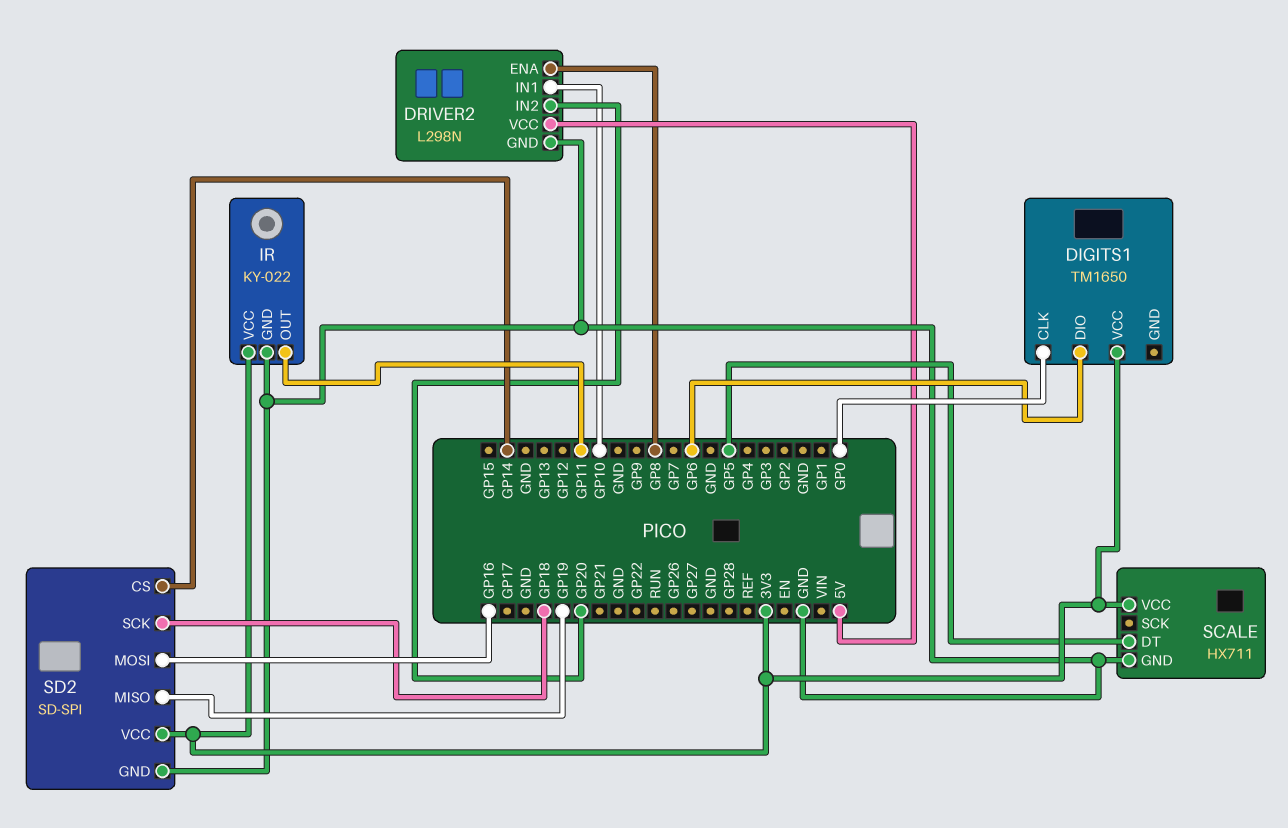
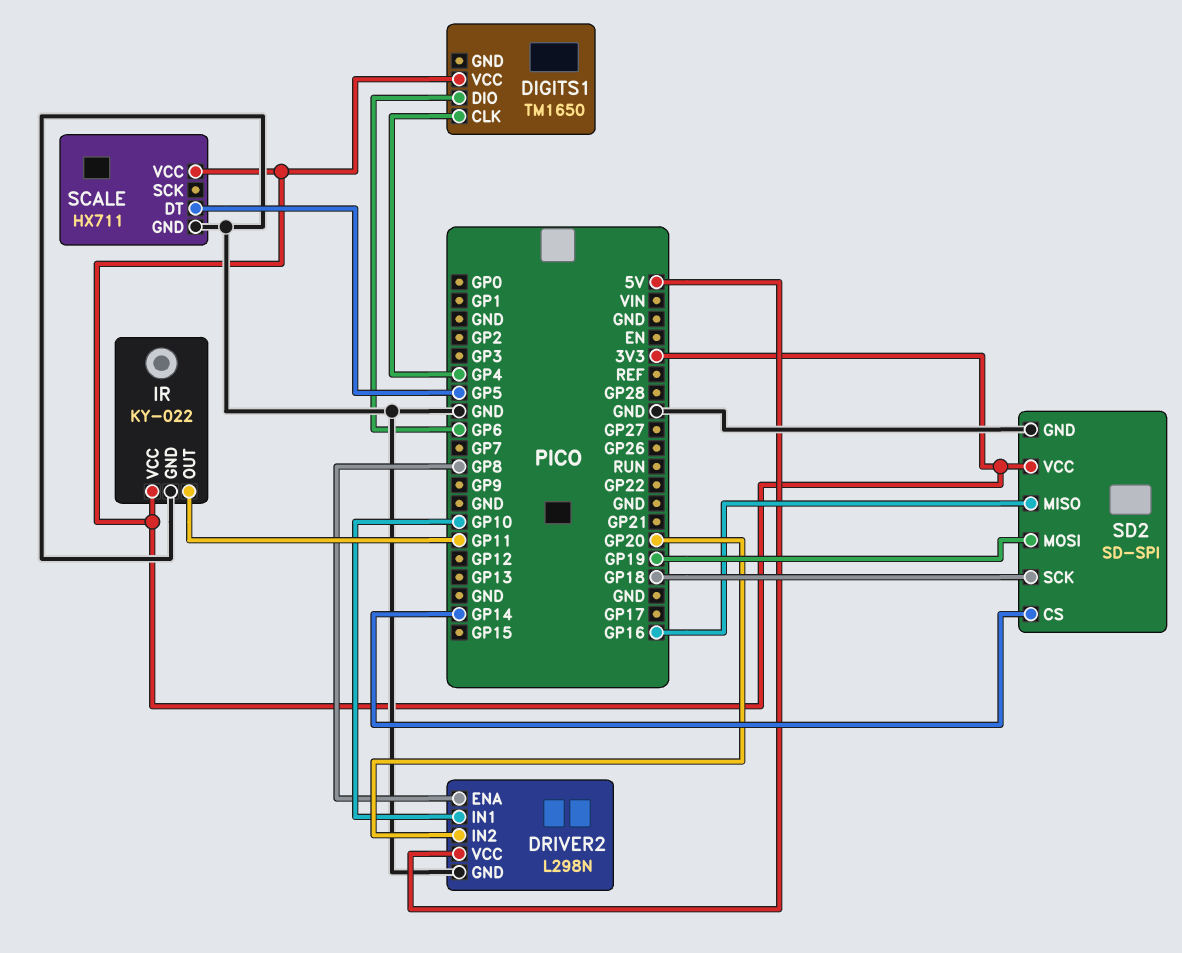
DIGITS1 pin CLK: GP0 -> GP4
SD2 pin MISO: GP19 -> GP16
SD2 pin MOSI: GP16 -> GP19

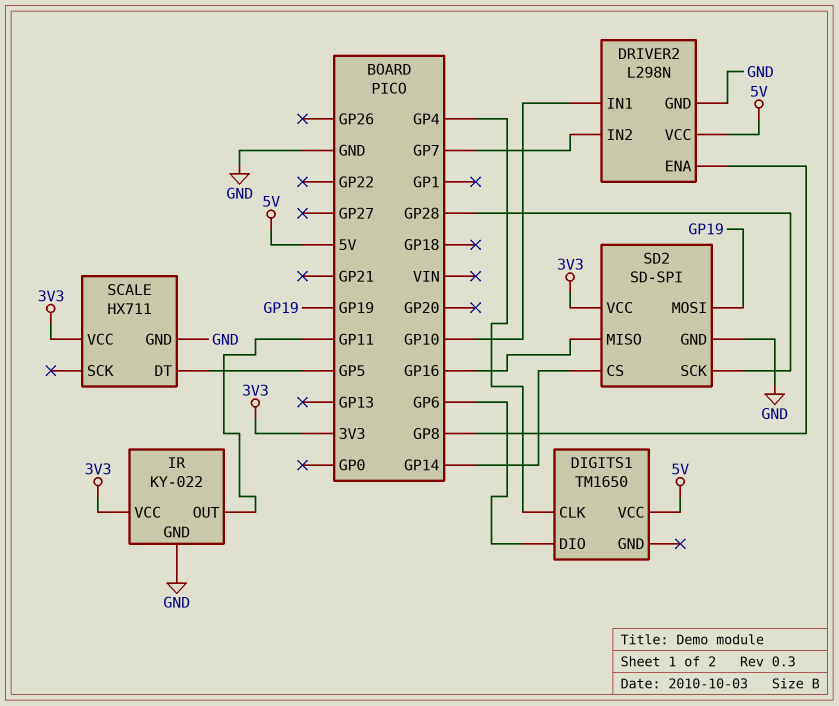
DIGITS1 pin VCC: 3V3 -> 5V
DRIVER2 pin IN2: GP20 -> GP7
SD2 pin SCK: GP18 -> GP28

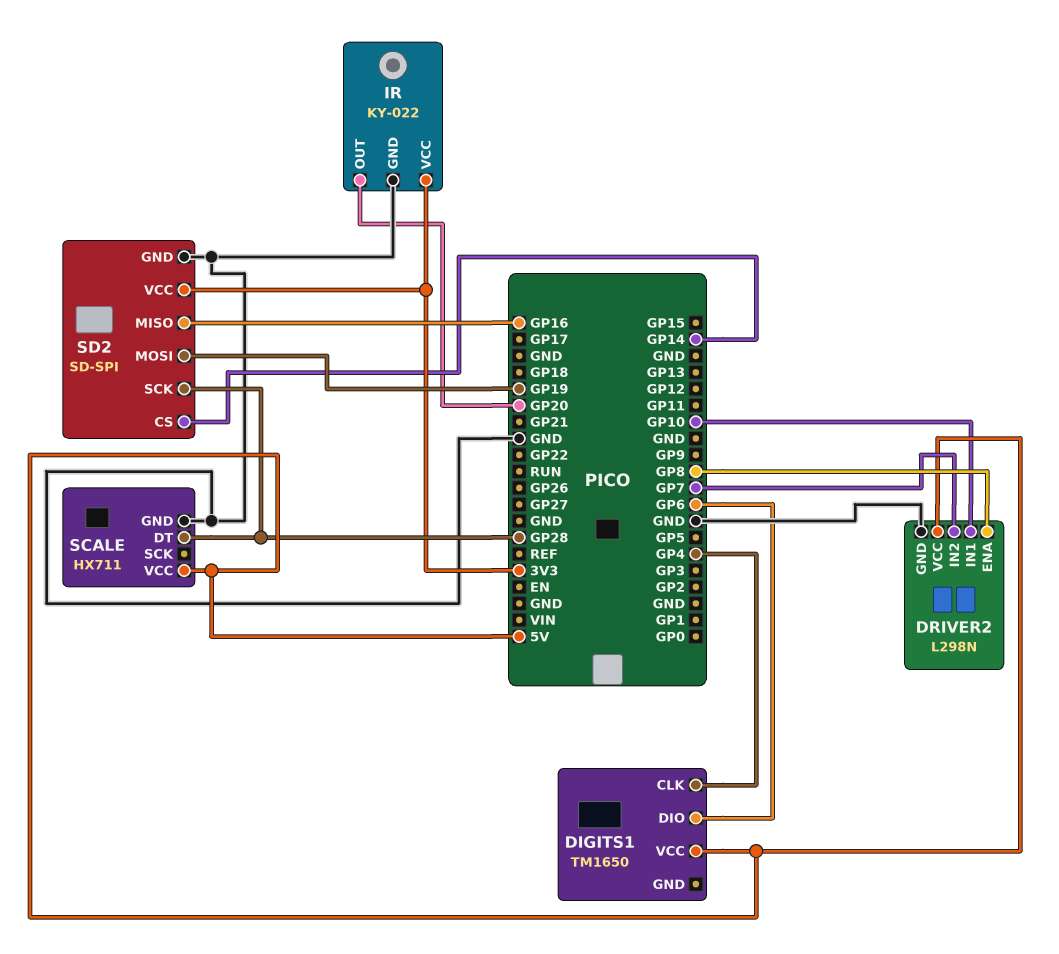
IR pin OUT: GP11 -> GP20
SCALE pin DT: GP5 -> GP28
SCALE pin VCC: 3V3 -> 5V

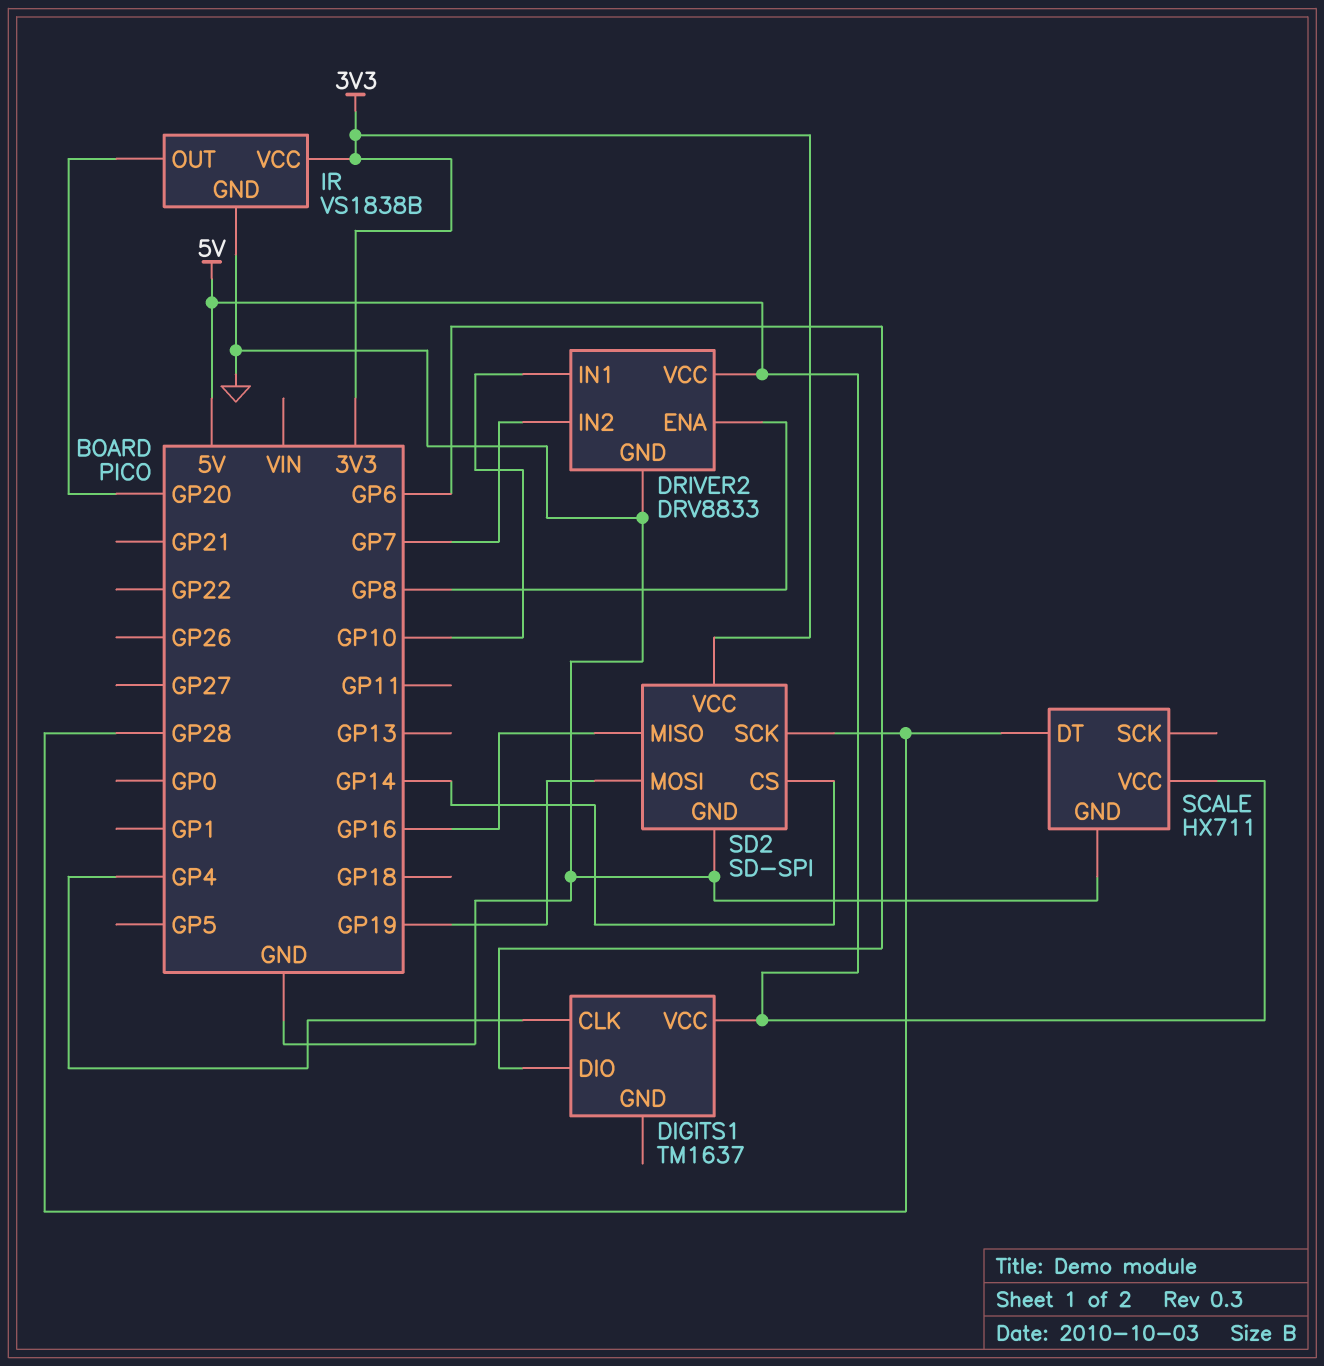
DIGITS1: TM1650 -> TM1637
DRIVER2: L298N -> DRV8833
IR: KY-022 -> VS1838B

